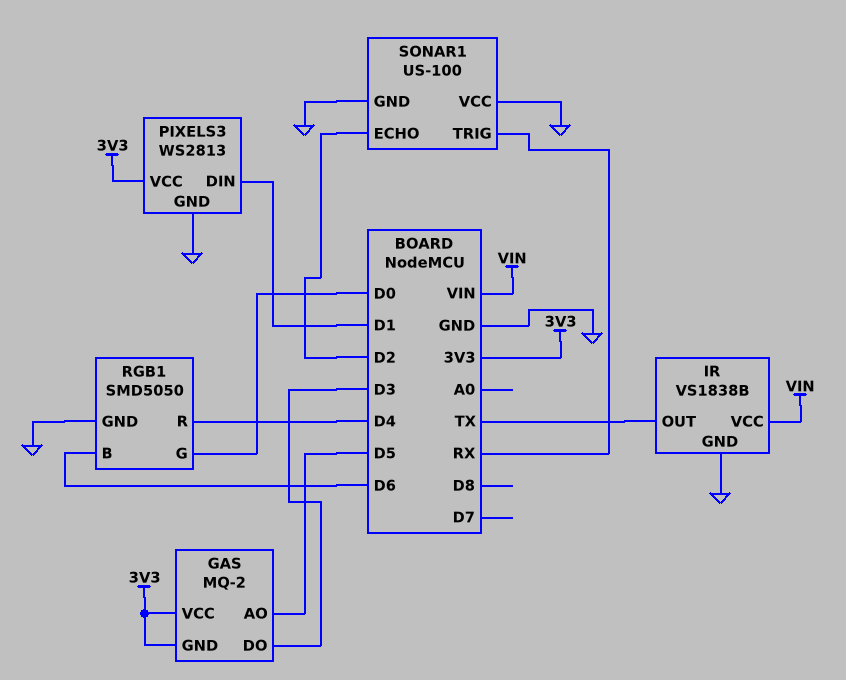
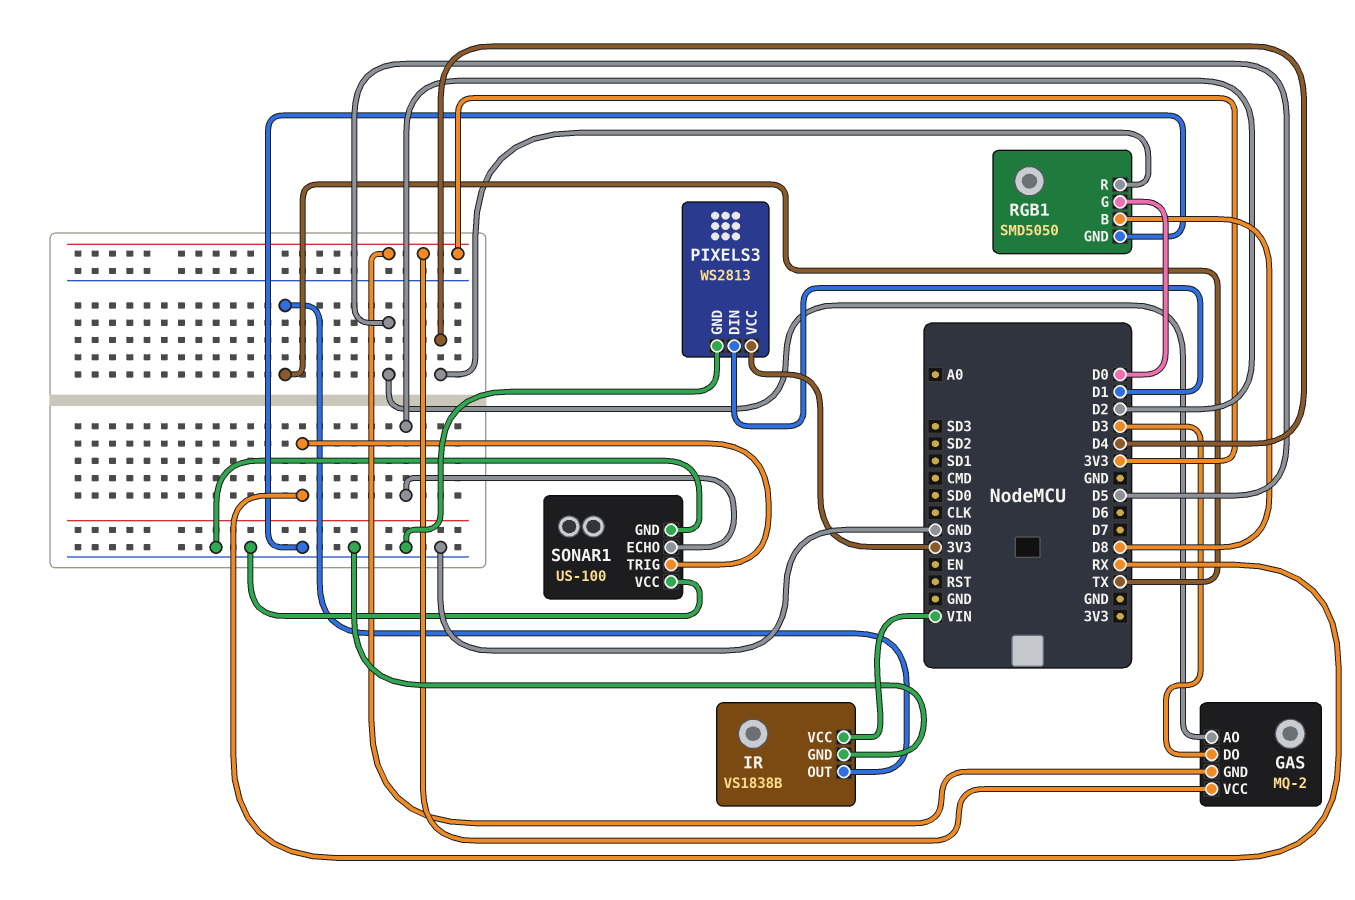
RGB1 pin B: D6 -> D8

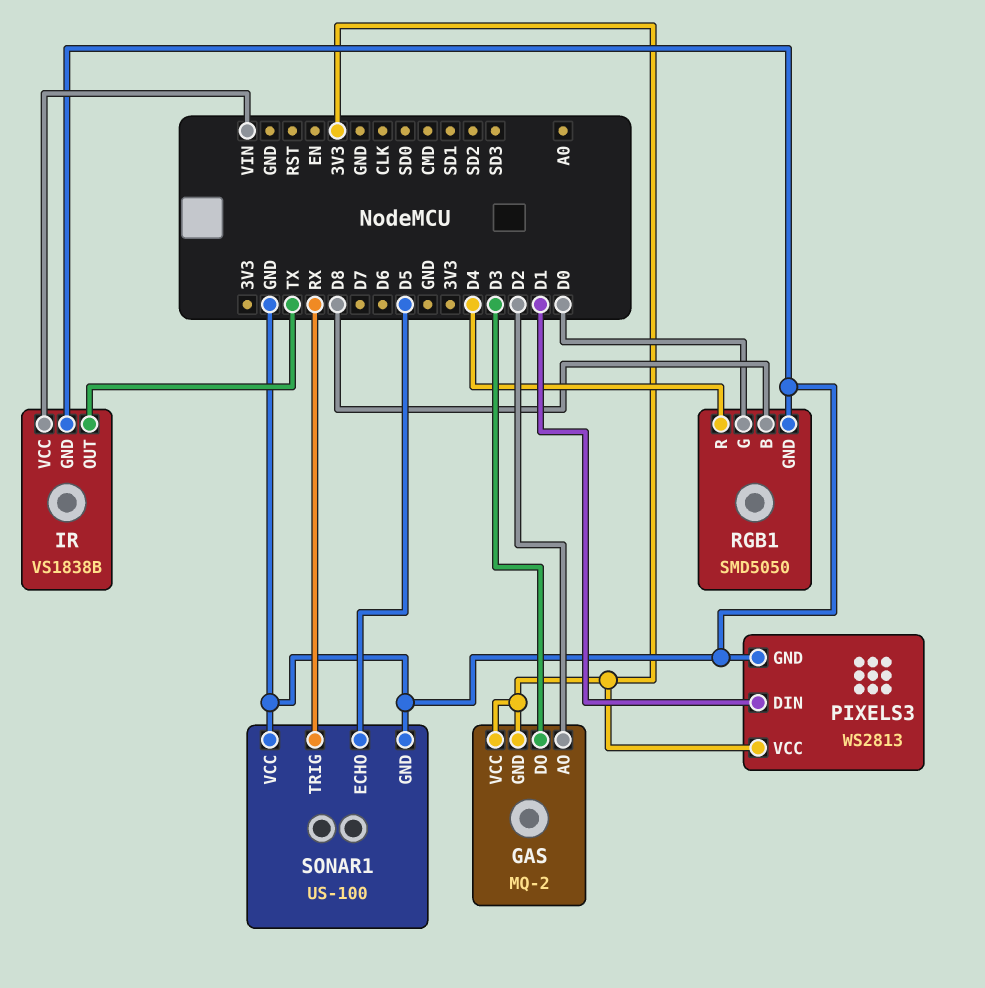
GAS pin AO: D5 -> D2
SONAR1 pin ECHO: D2 -> D5

